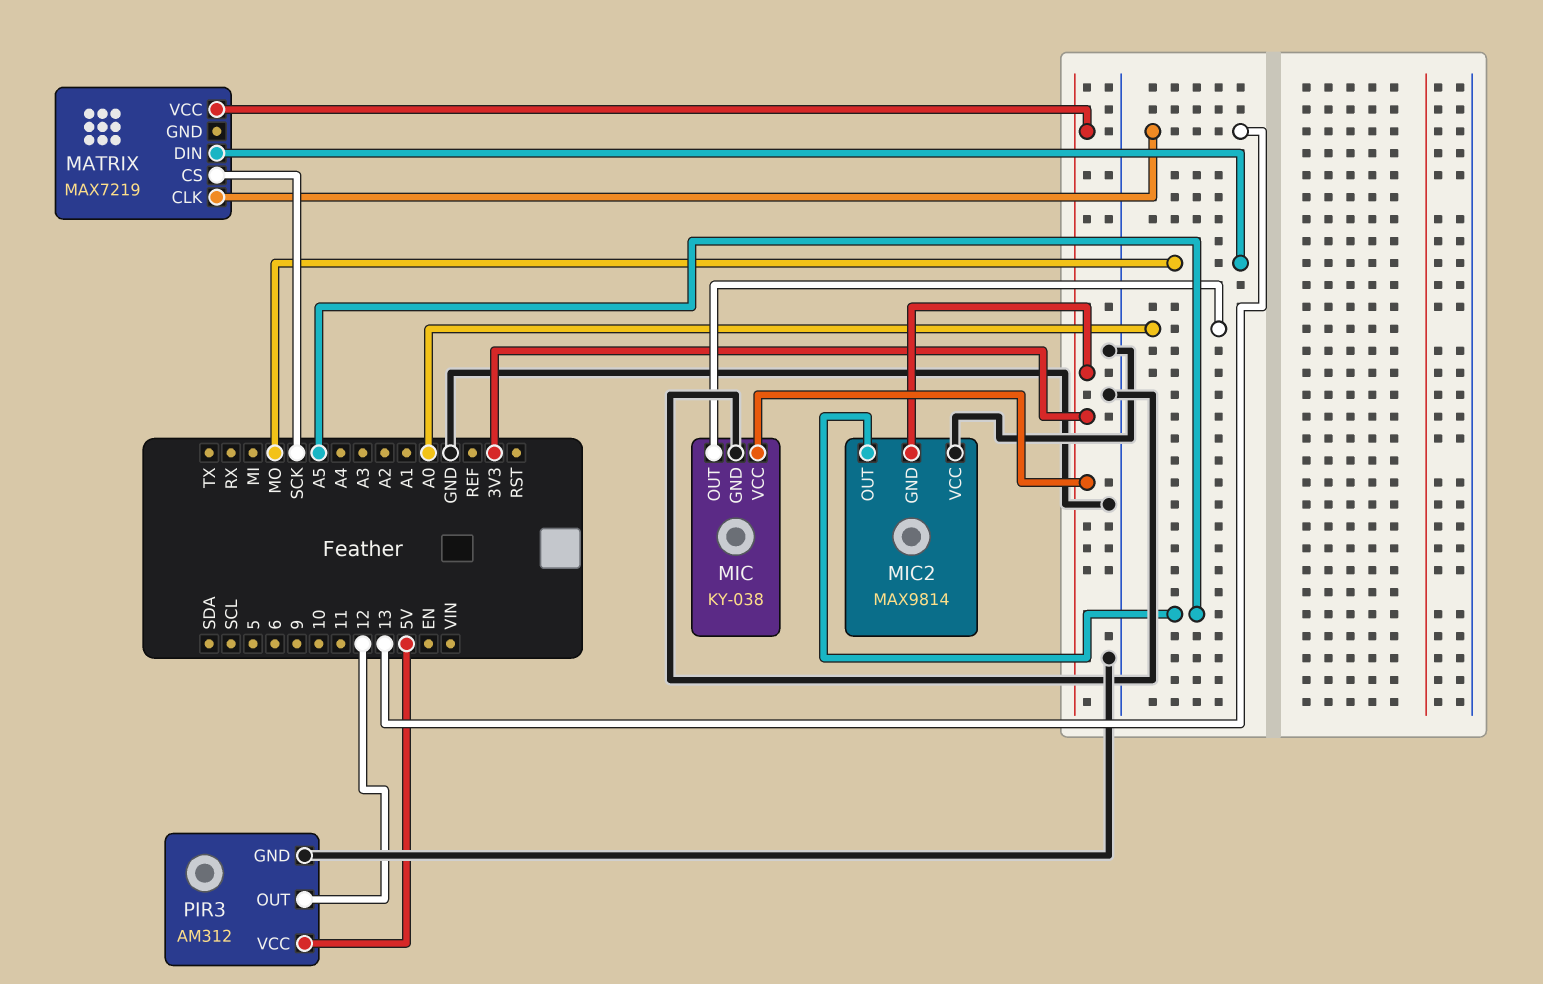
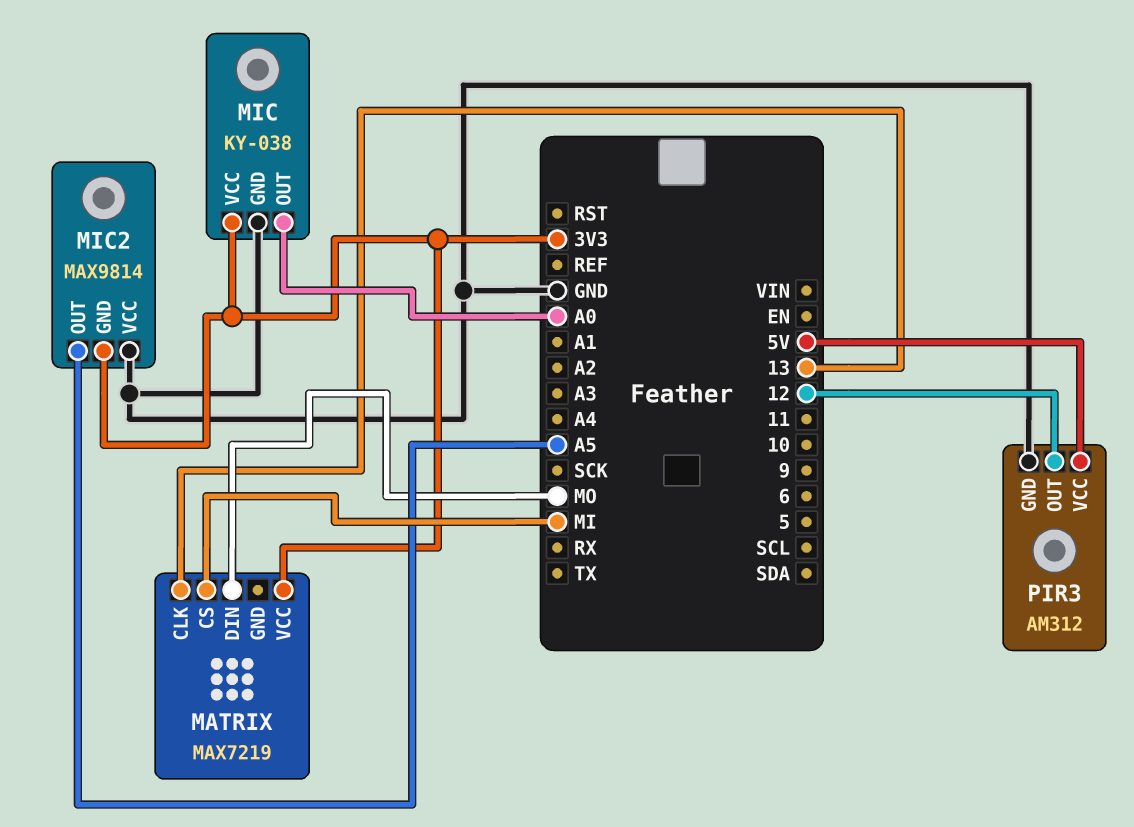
MATRIX pin CS: SCK -> MI

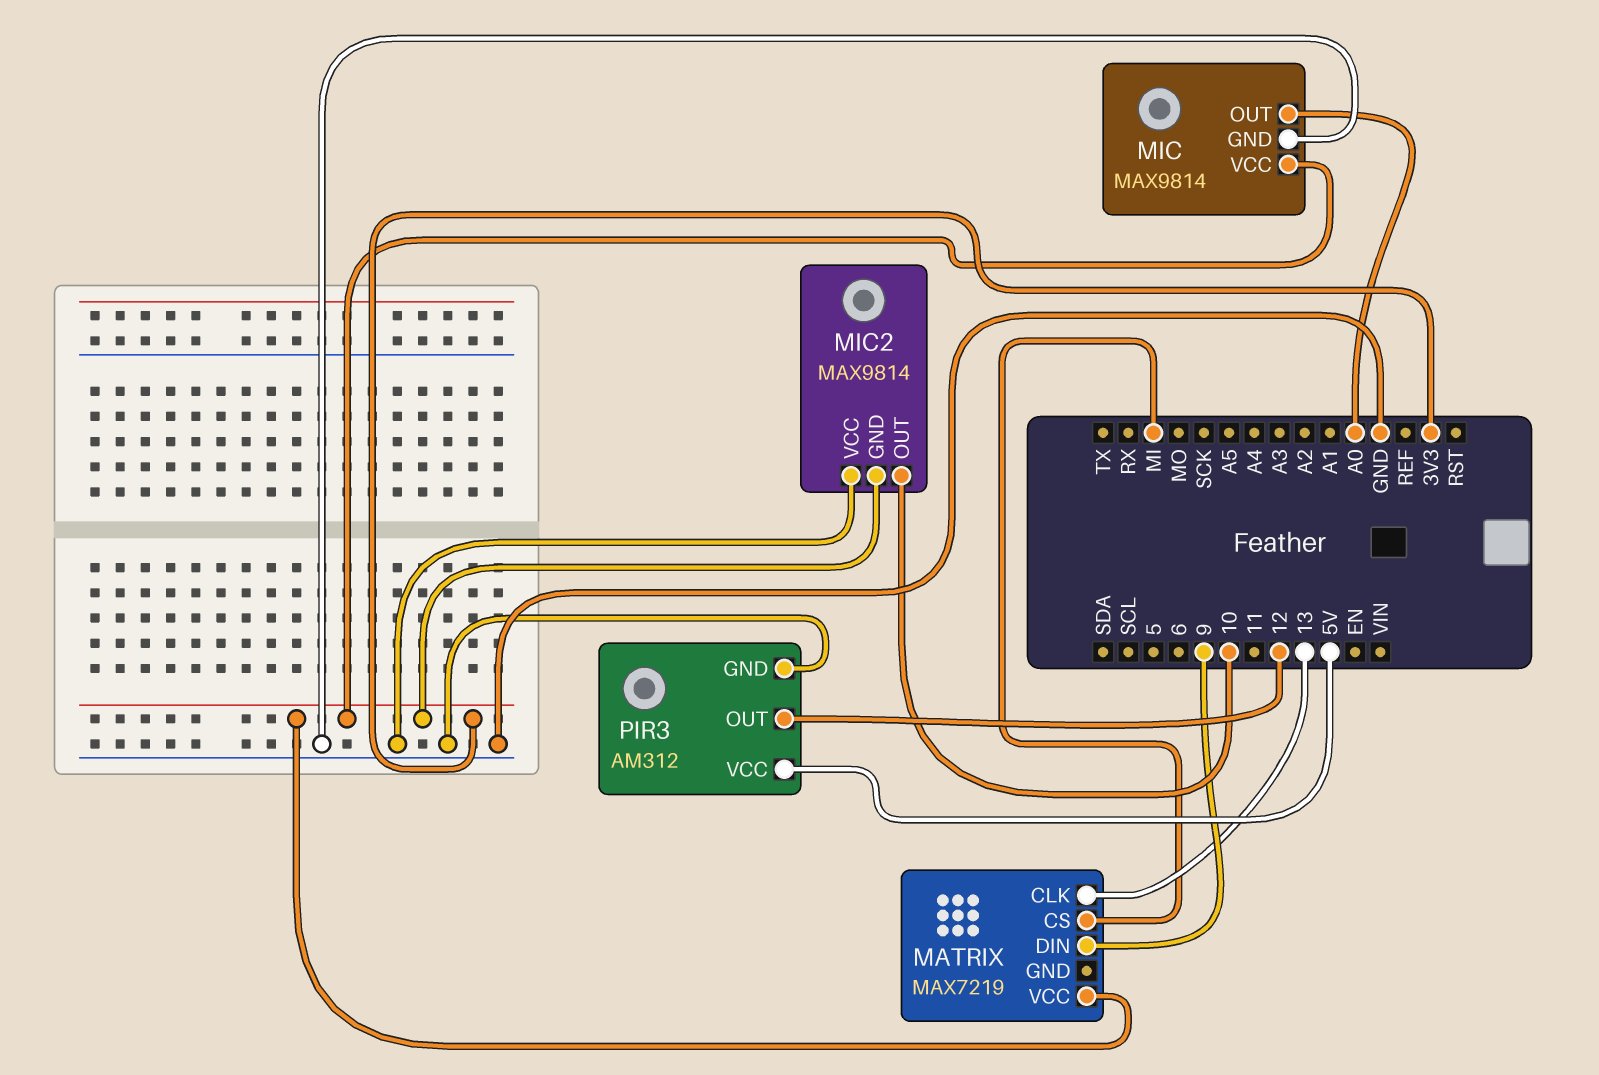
MATRIX pin DIN: MO -> 9
MIC: KY-038 -> MAX9814
MIC2 pin OUT: A5 -> 10

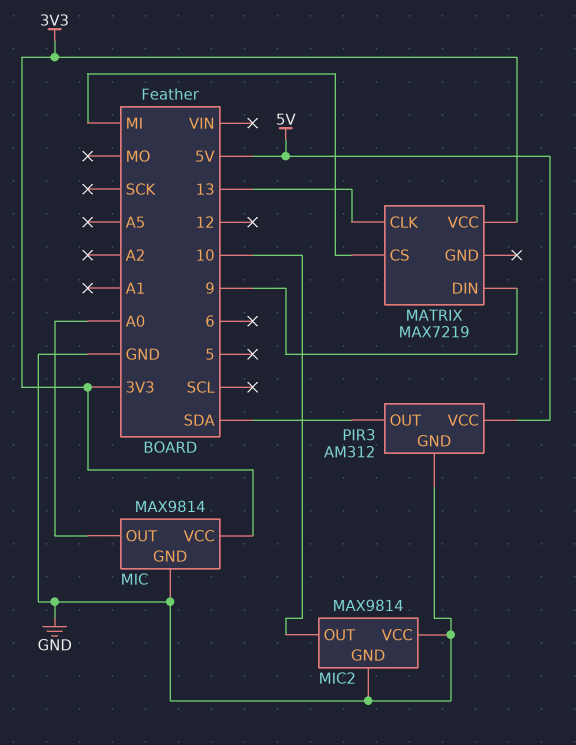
MIC2 pin GND: 3V3 -> GND
PIR3 pin OUT: 12 -> SDA

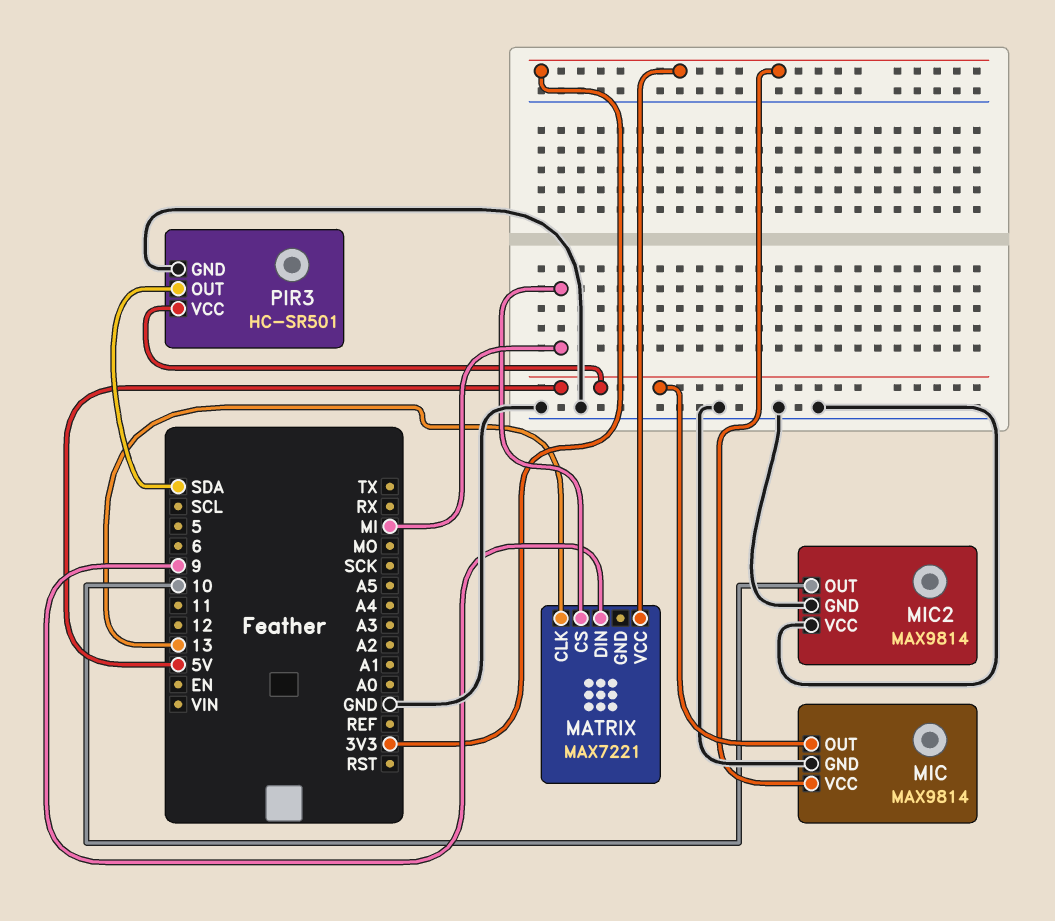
MATRIX: MAX7219 -> MAX7221
MIC pin OUT: A0 -> 5V
PIR3: AM312 -> HC-SR501

